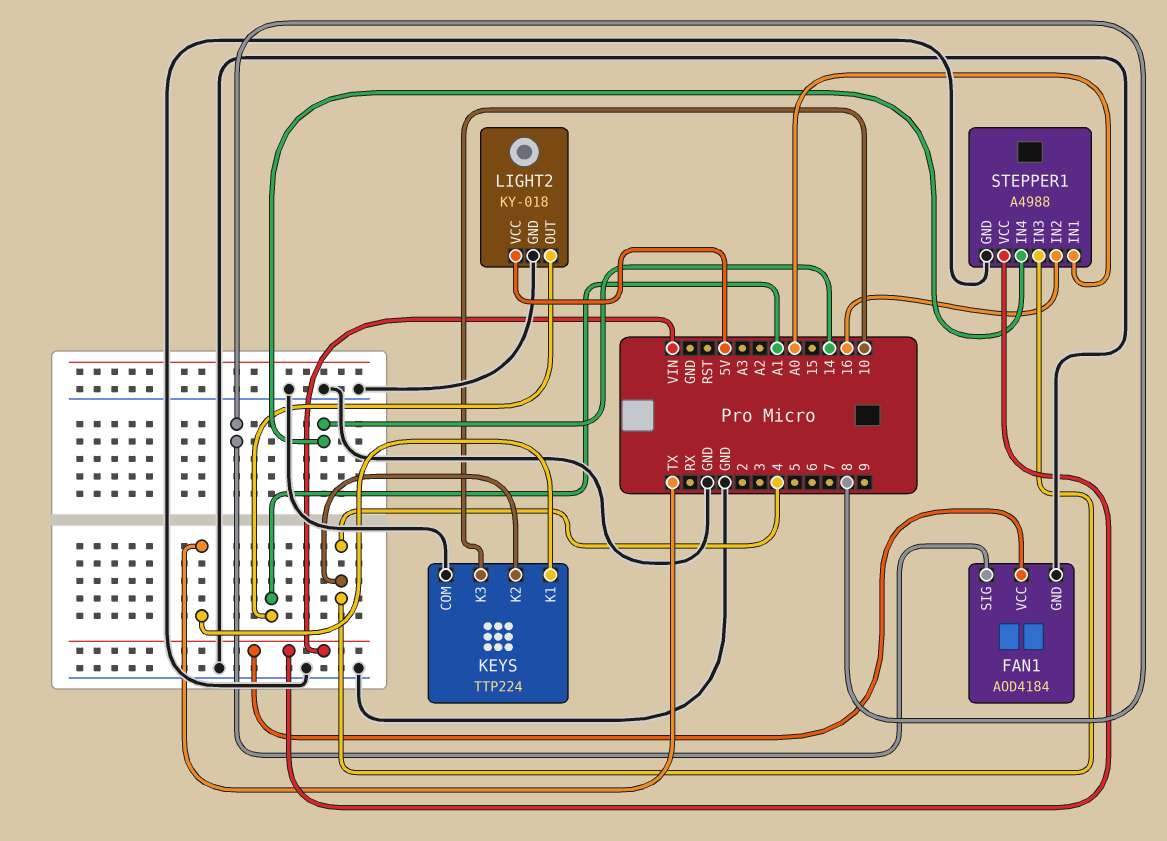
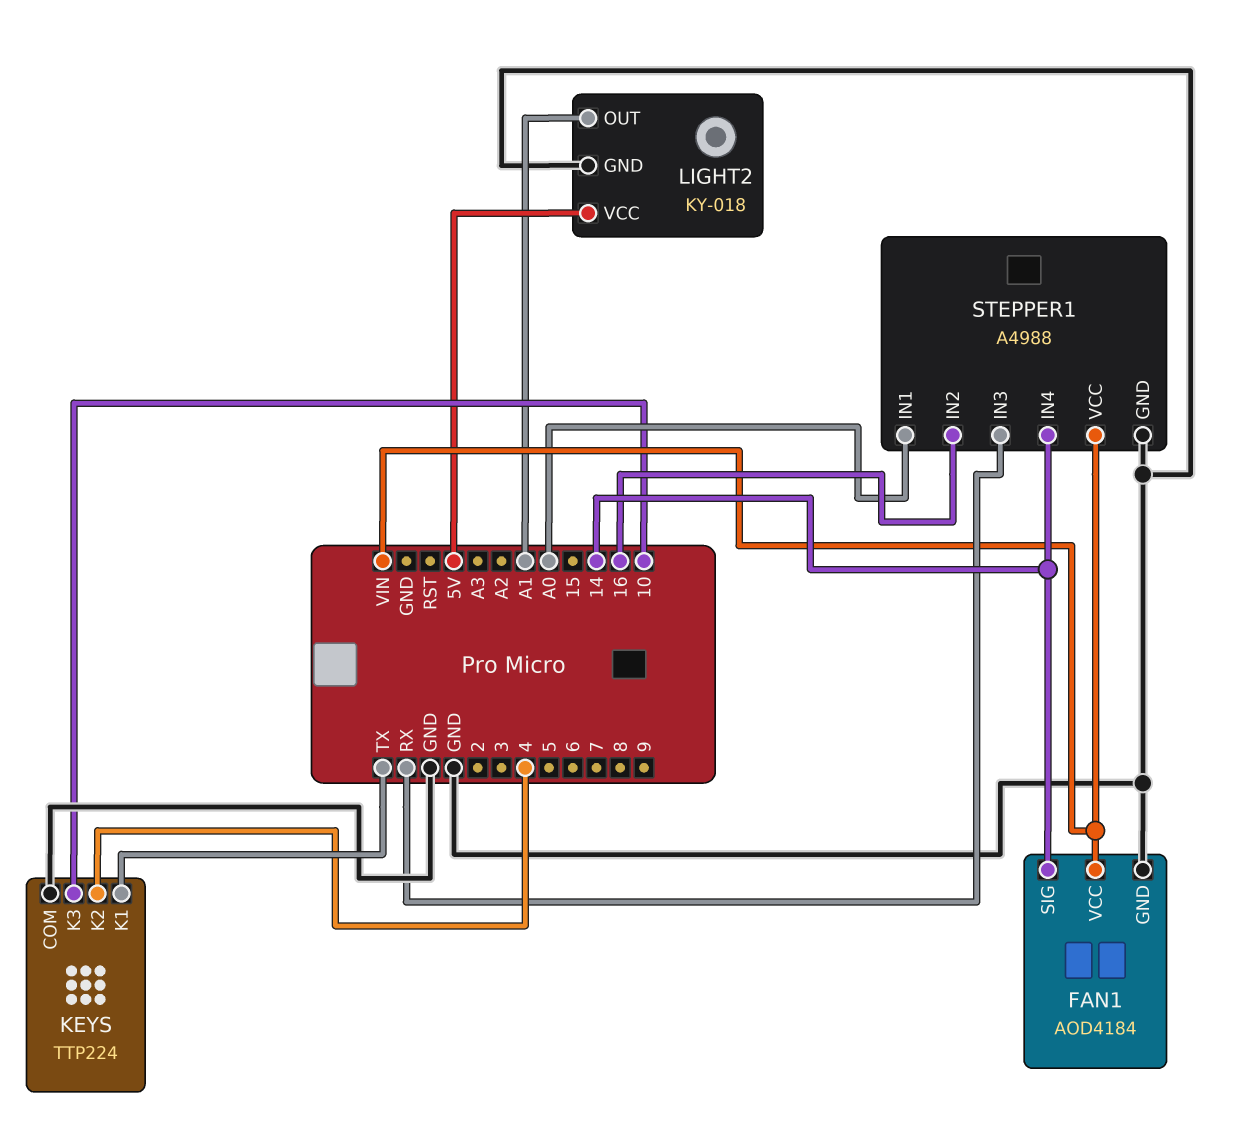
FAN1 pin SIG: 8 -> 14
STEPPER1 pin IN3: 4 -> RX

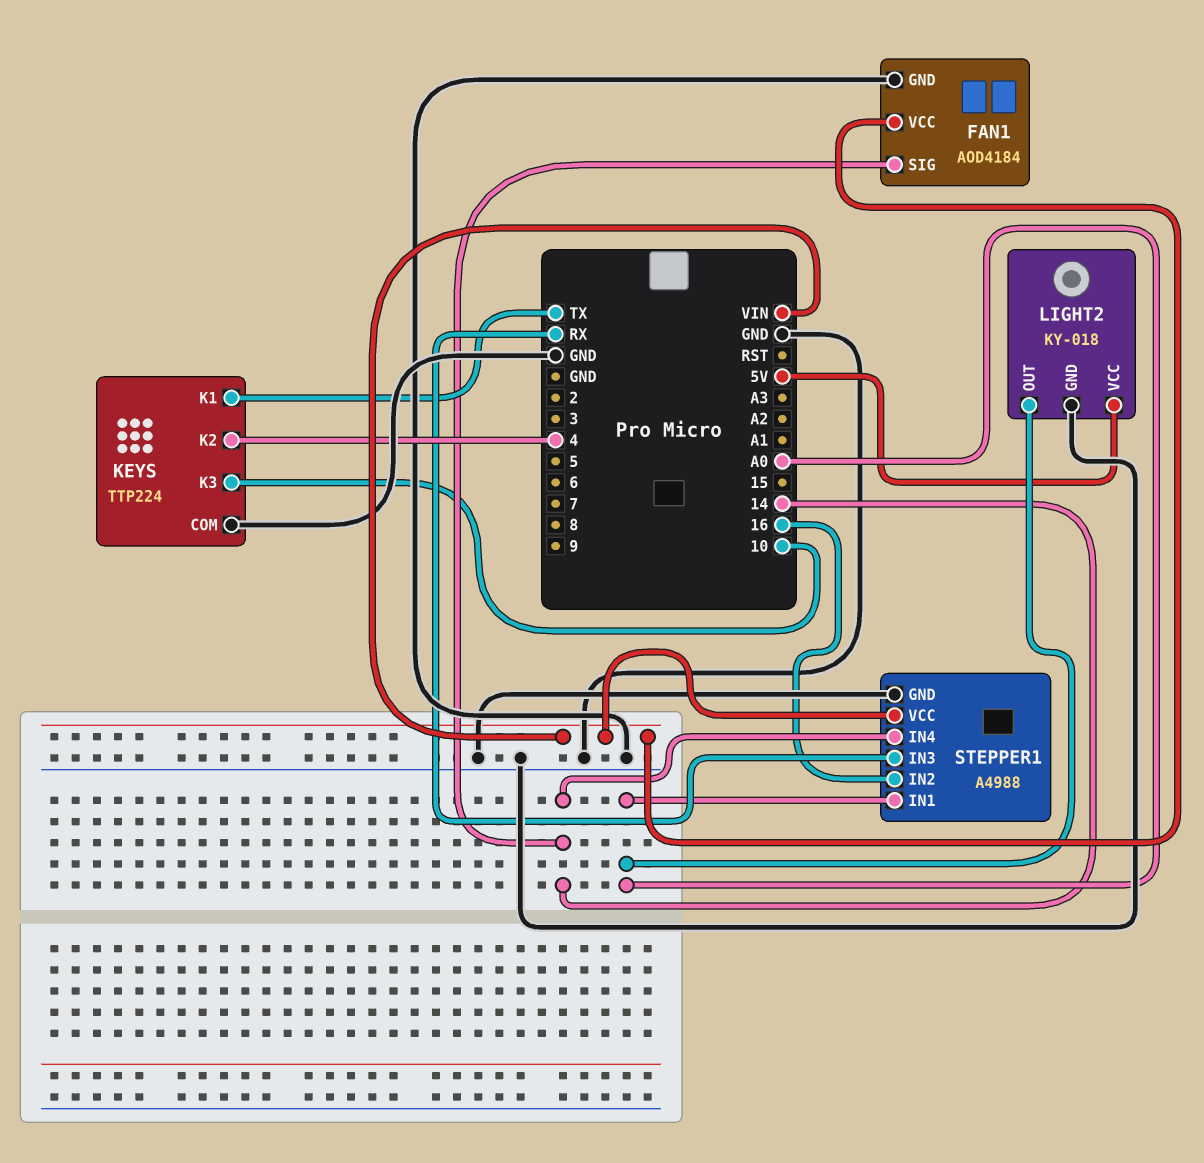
LIGHT2 pin OUT: A1 -> A0

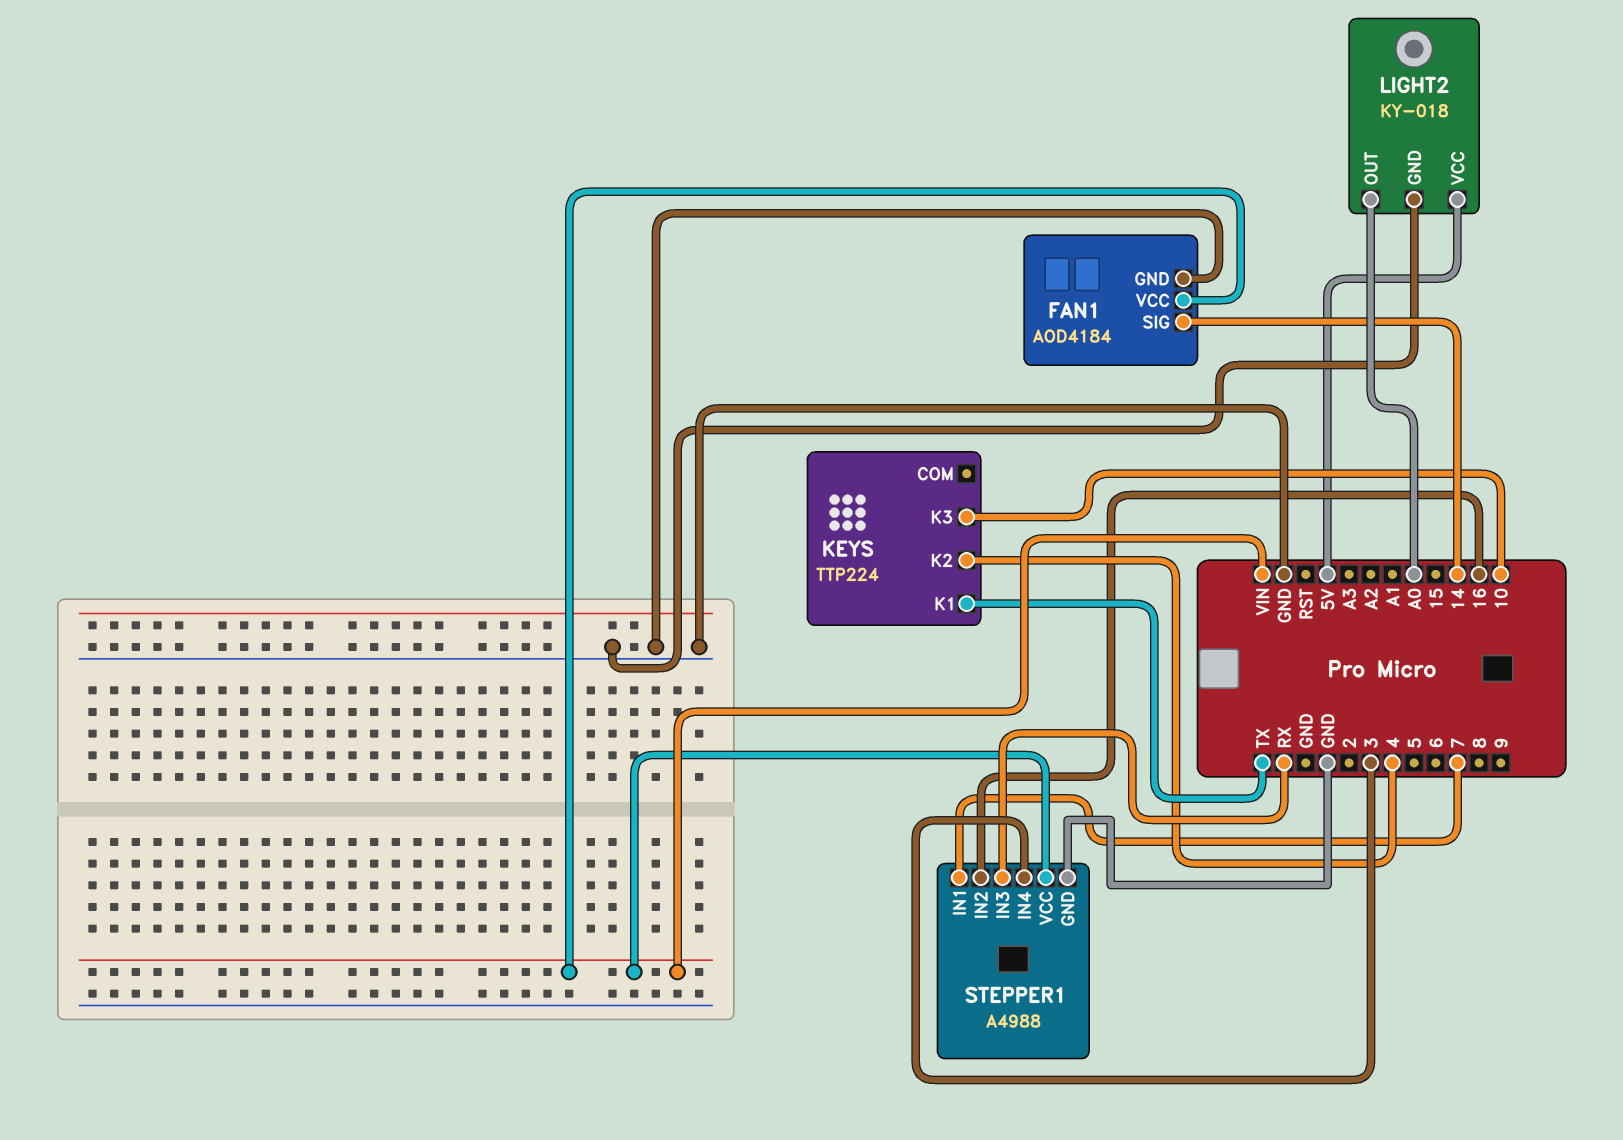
KEYS pin COM: GND -> none
STEPPER1 pin IN1: A0 -> 7
STEPPER1 pin IN4: 14 -> 3

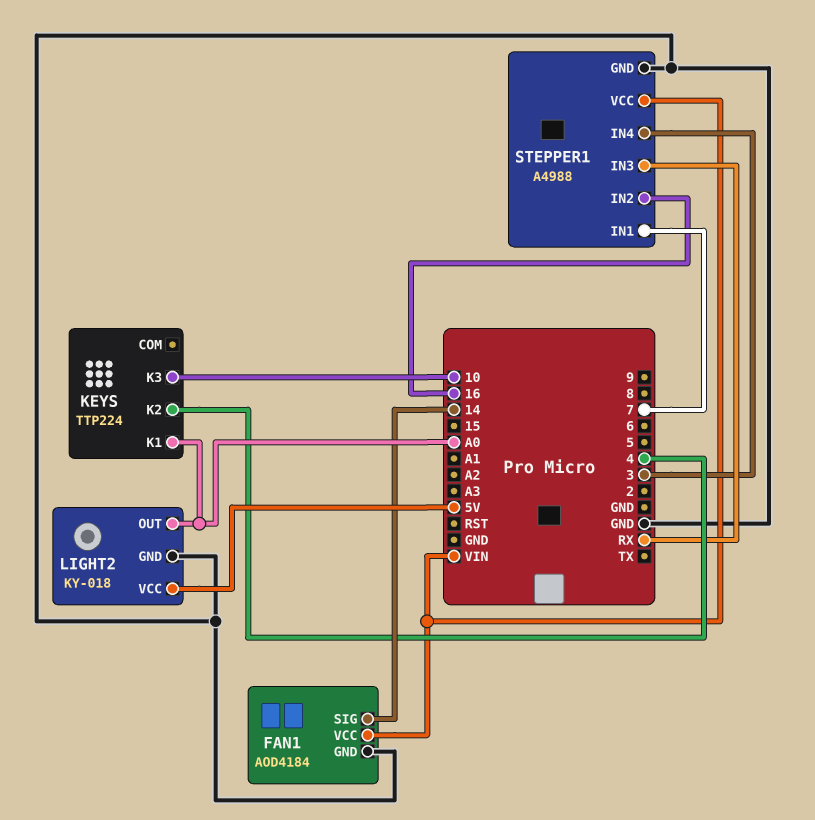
KEYS pin K1: TX -> A0

